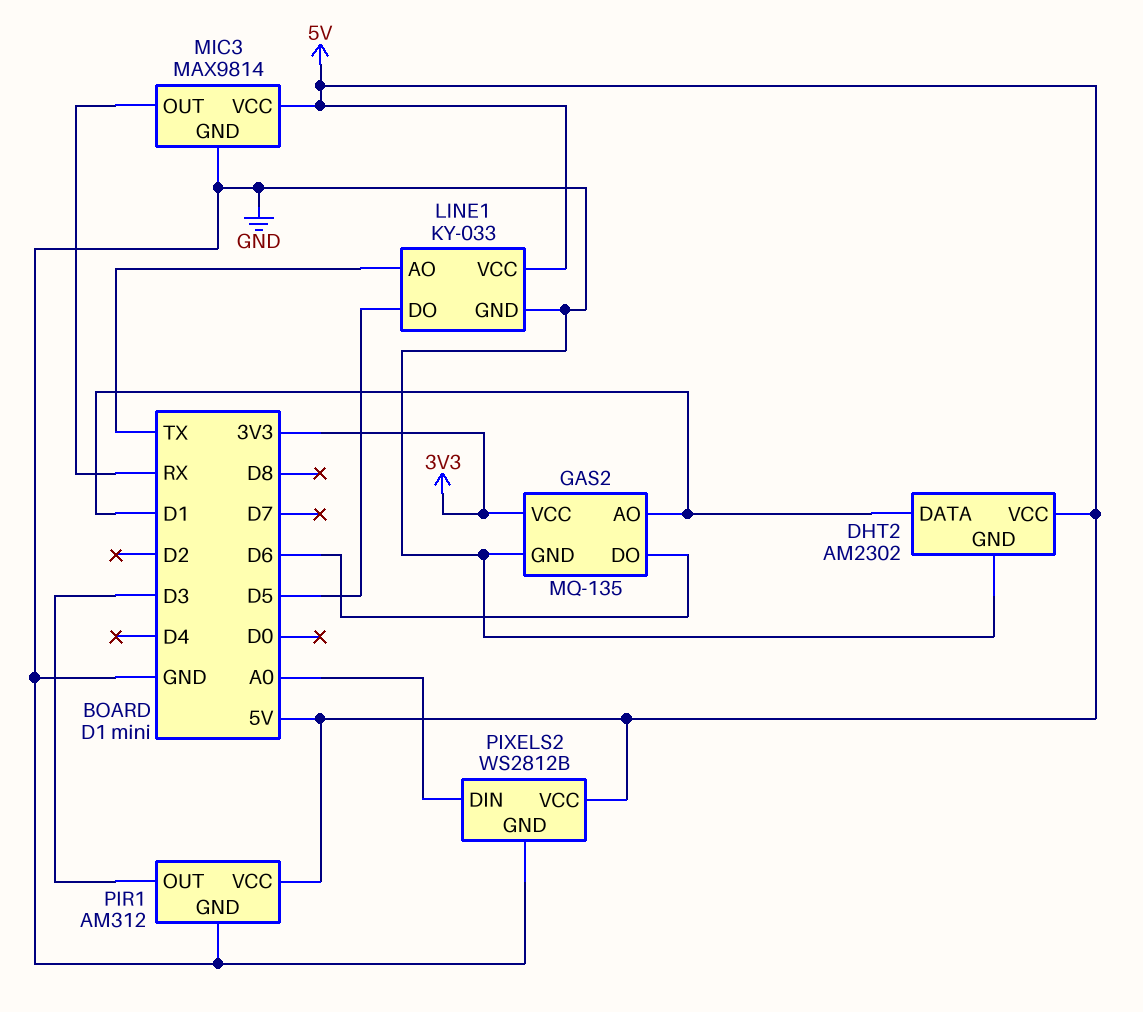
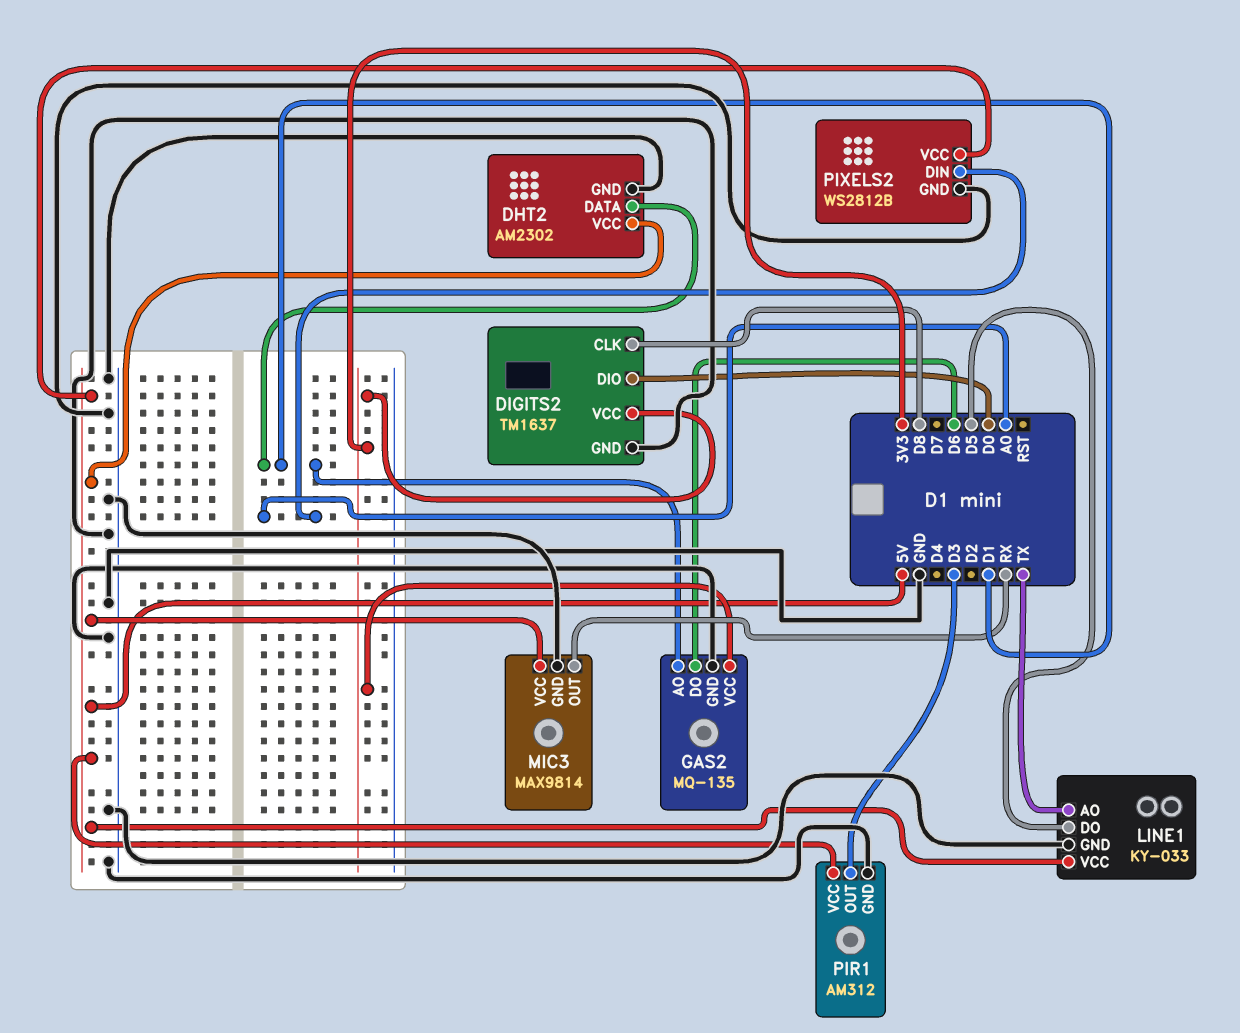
DIGITS2: none -> TM1637
DIGITS2 pin CLK: none -> D8
DIGITS2 pin DIO: none -> D0
DIGITS2 pin GND: none -> GND
DIGITS2 pin VCC: none -> 3V3

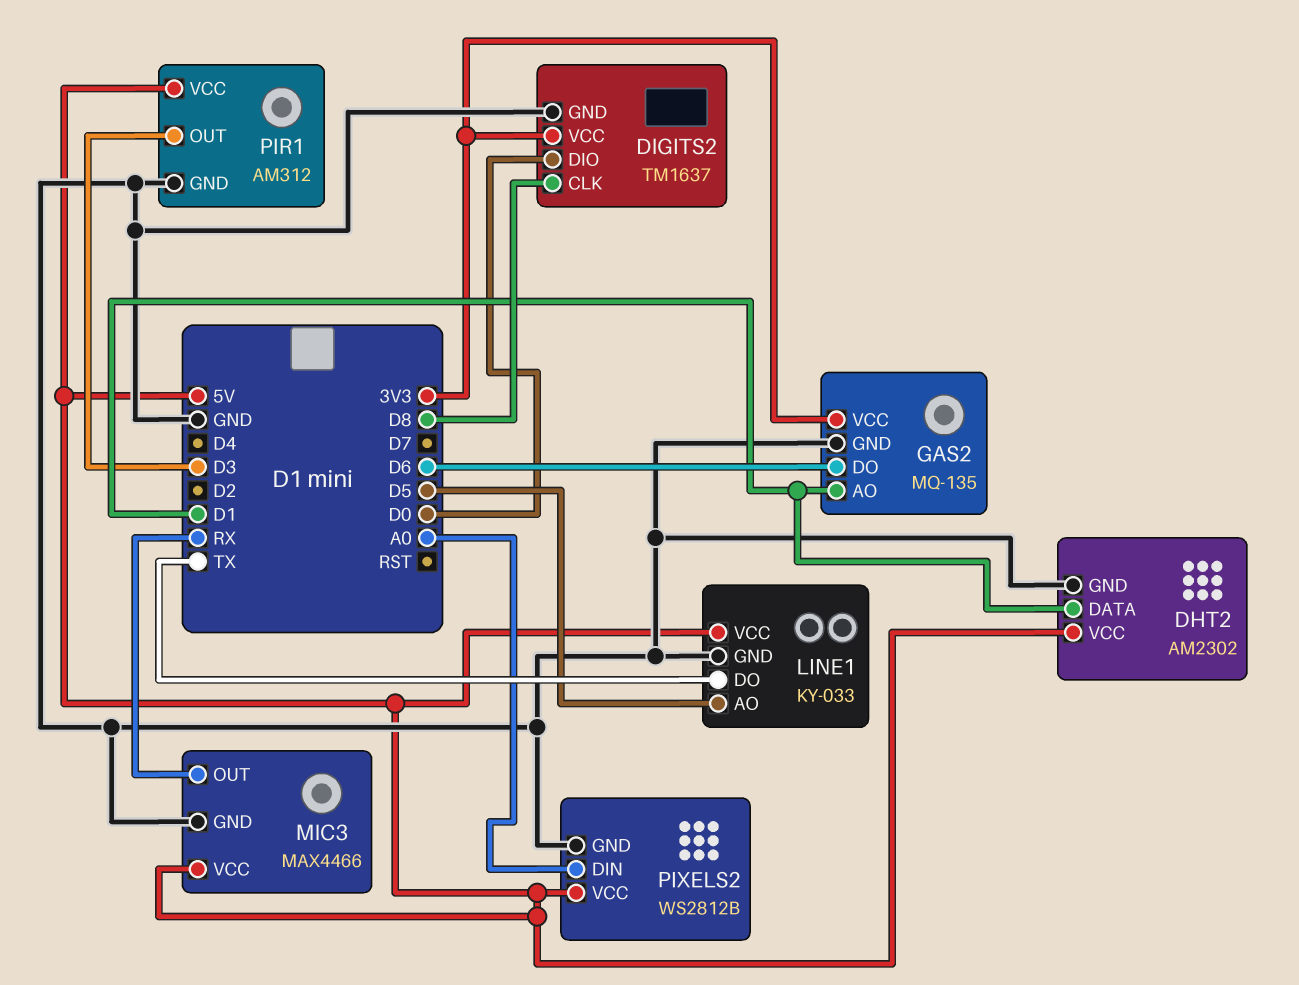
LINE1 pin AO: TX -> D5
LINE1 pin DO: D5 -> TX
MIC3: MAX9814 -> MAX4466

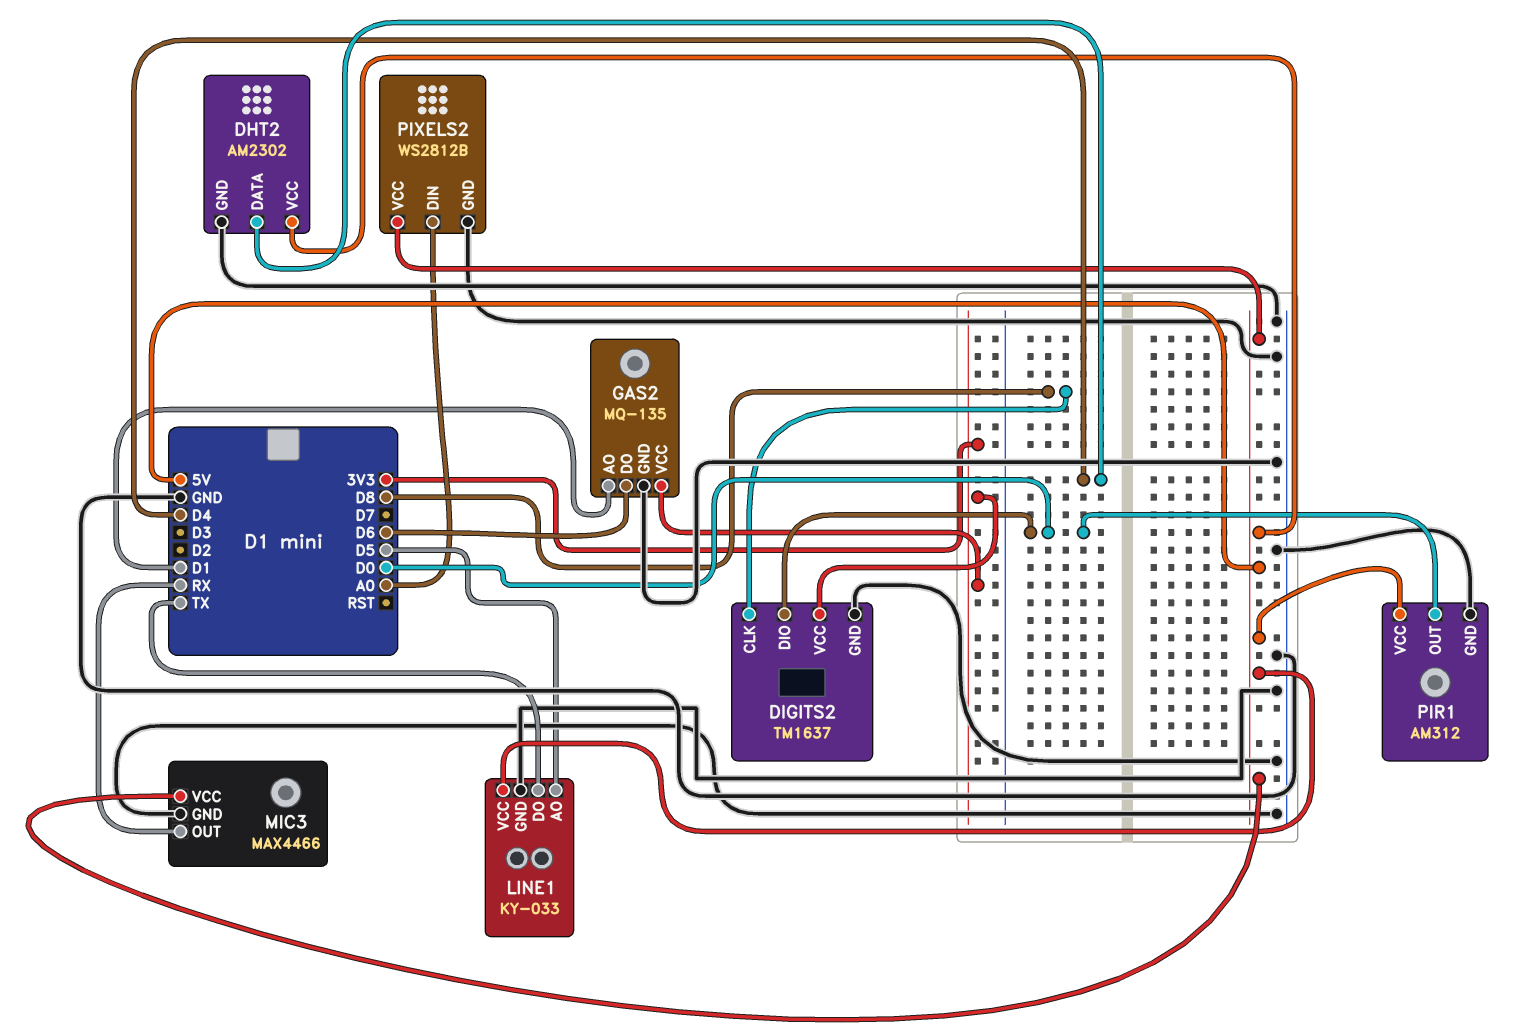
DHT2 pin DATA: D1 -> D4
PIR1 pin OUT: D3 -> D0

